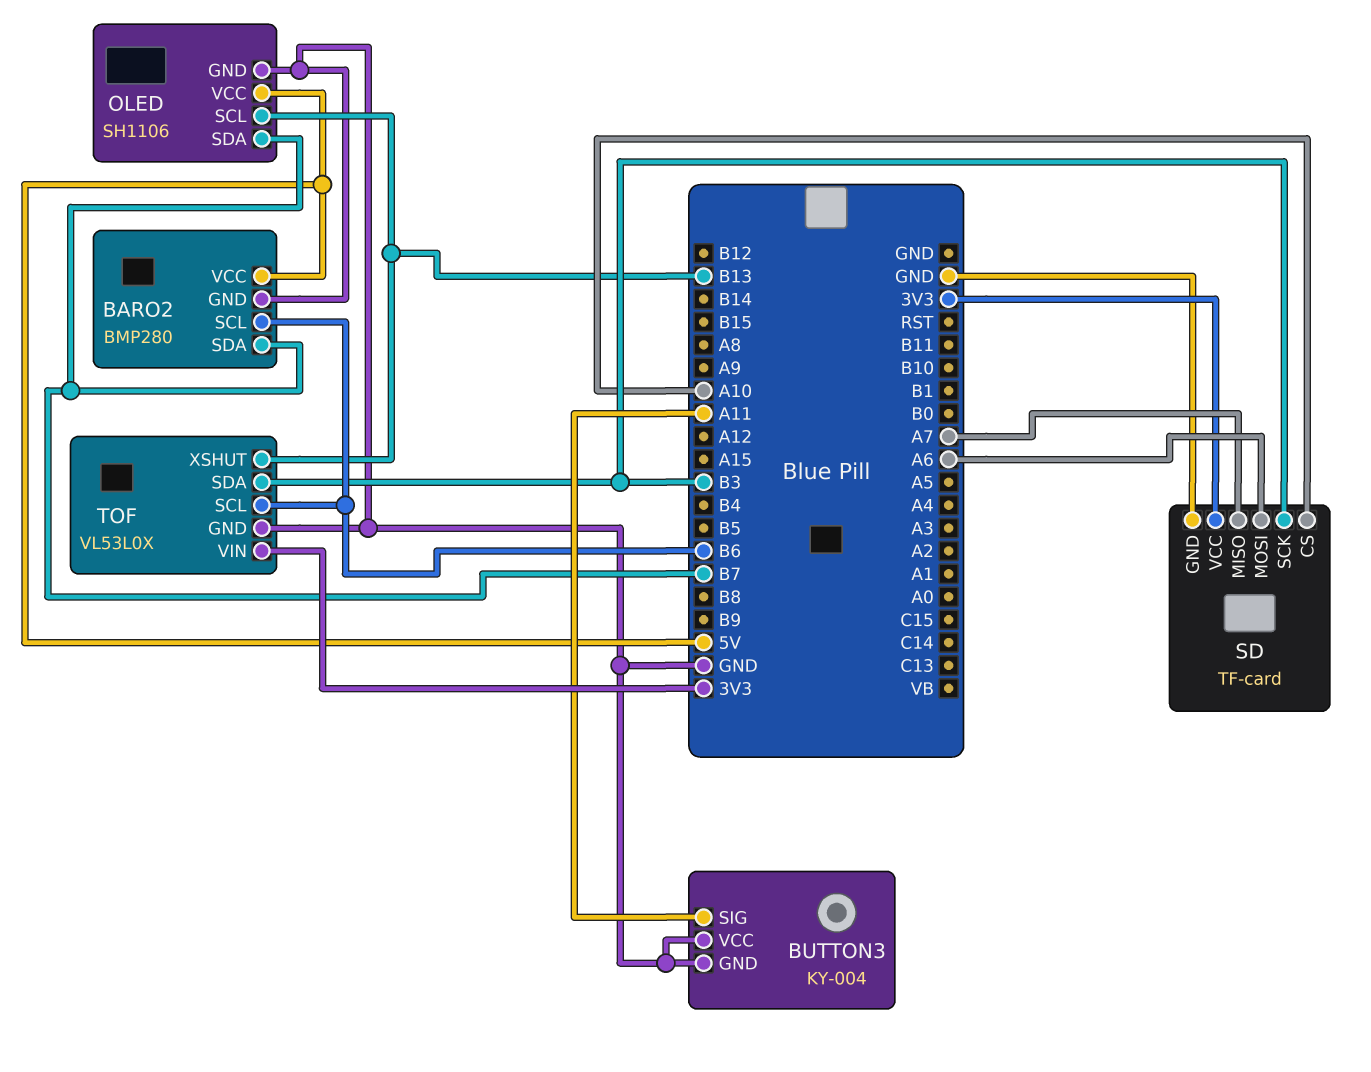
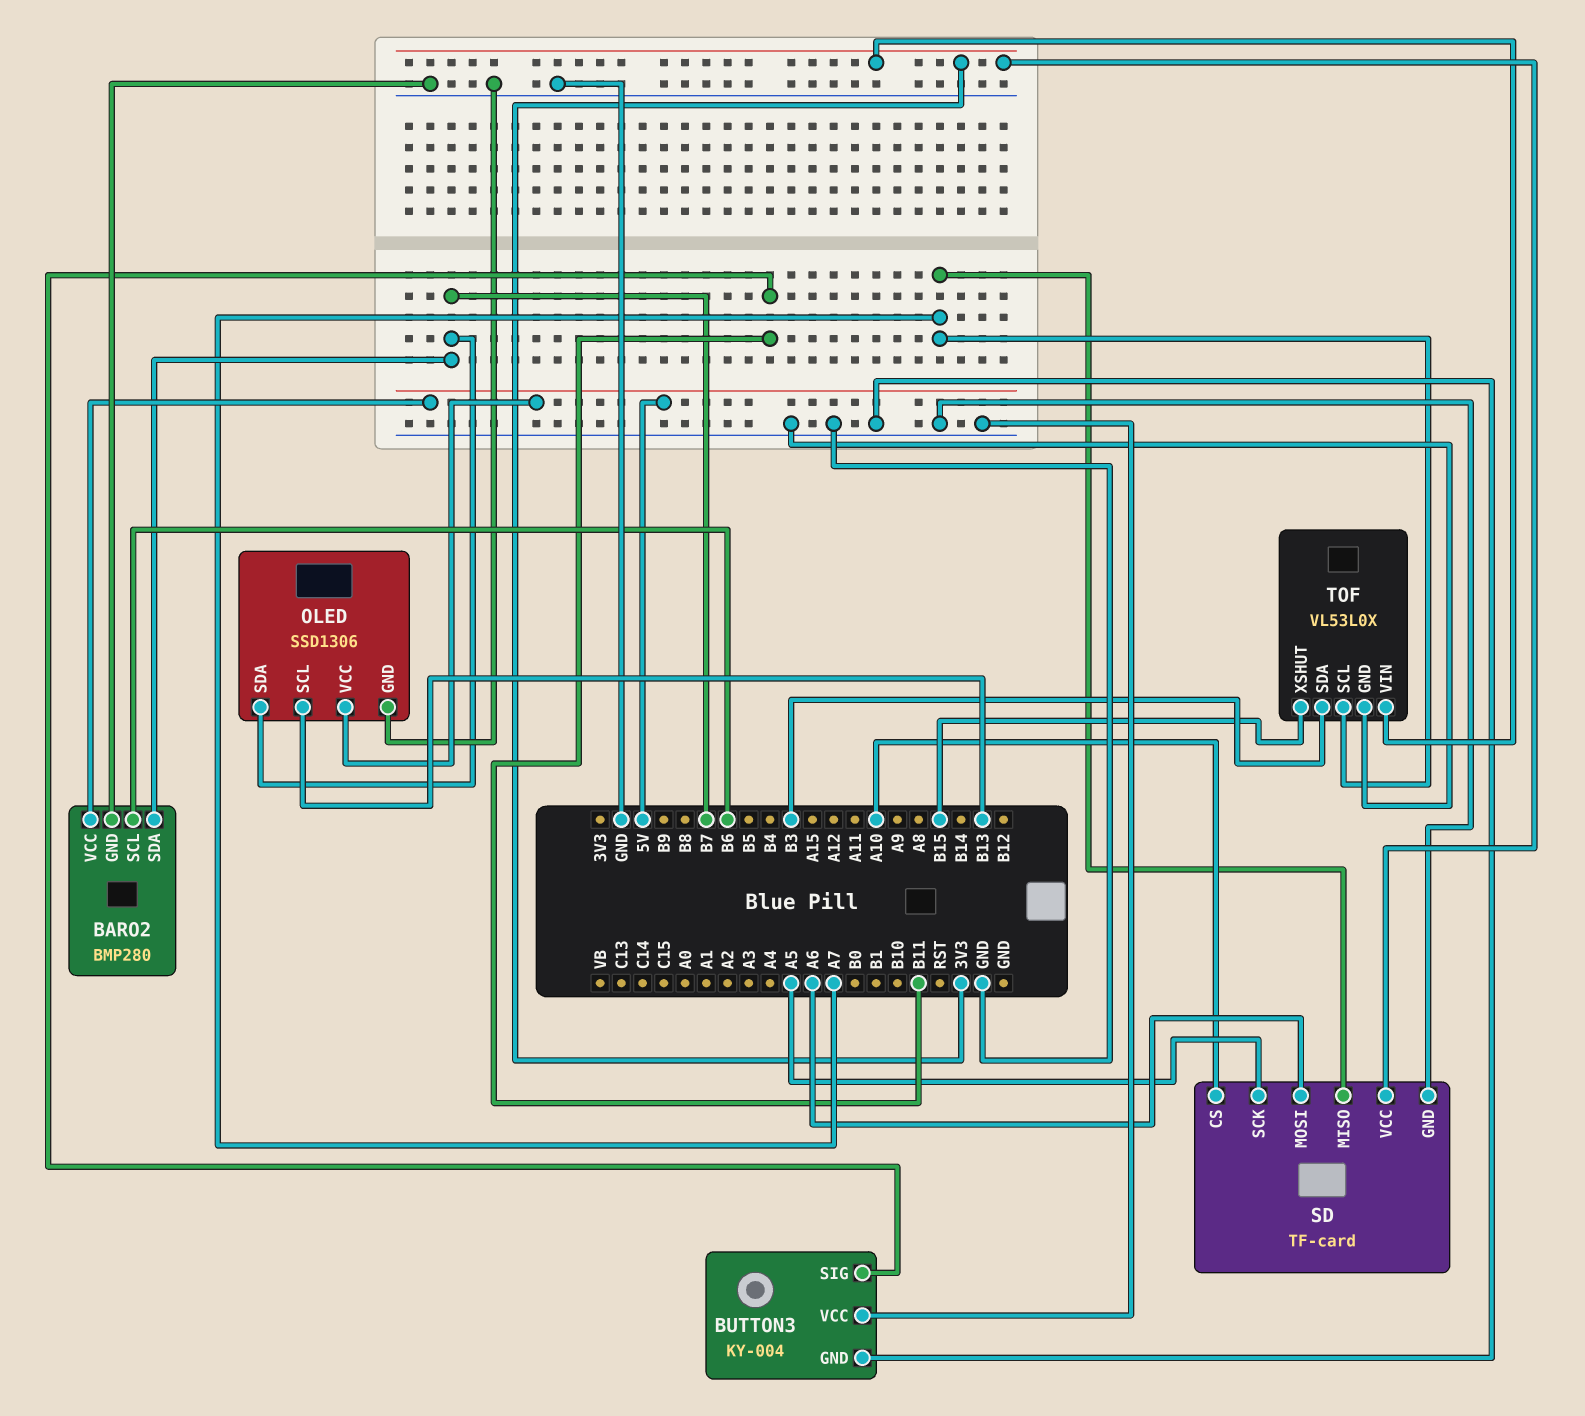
BUTTON3 pin SIG: A11 -> B11
OLED: SH1106 -> SSD1306
SD pin SCK: B3 -> A5
TOF pin SCL: B6 -> A7
TOF pin XSHUT: B13 -> B15

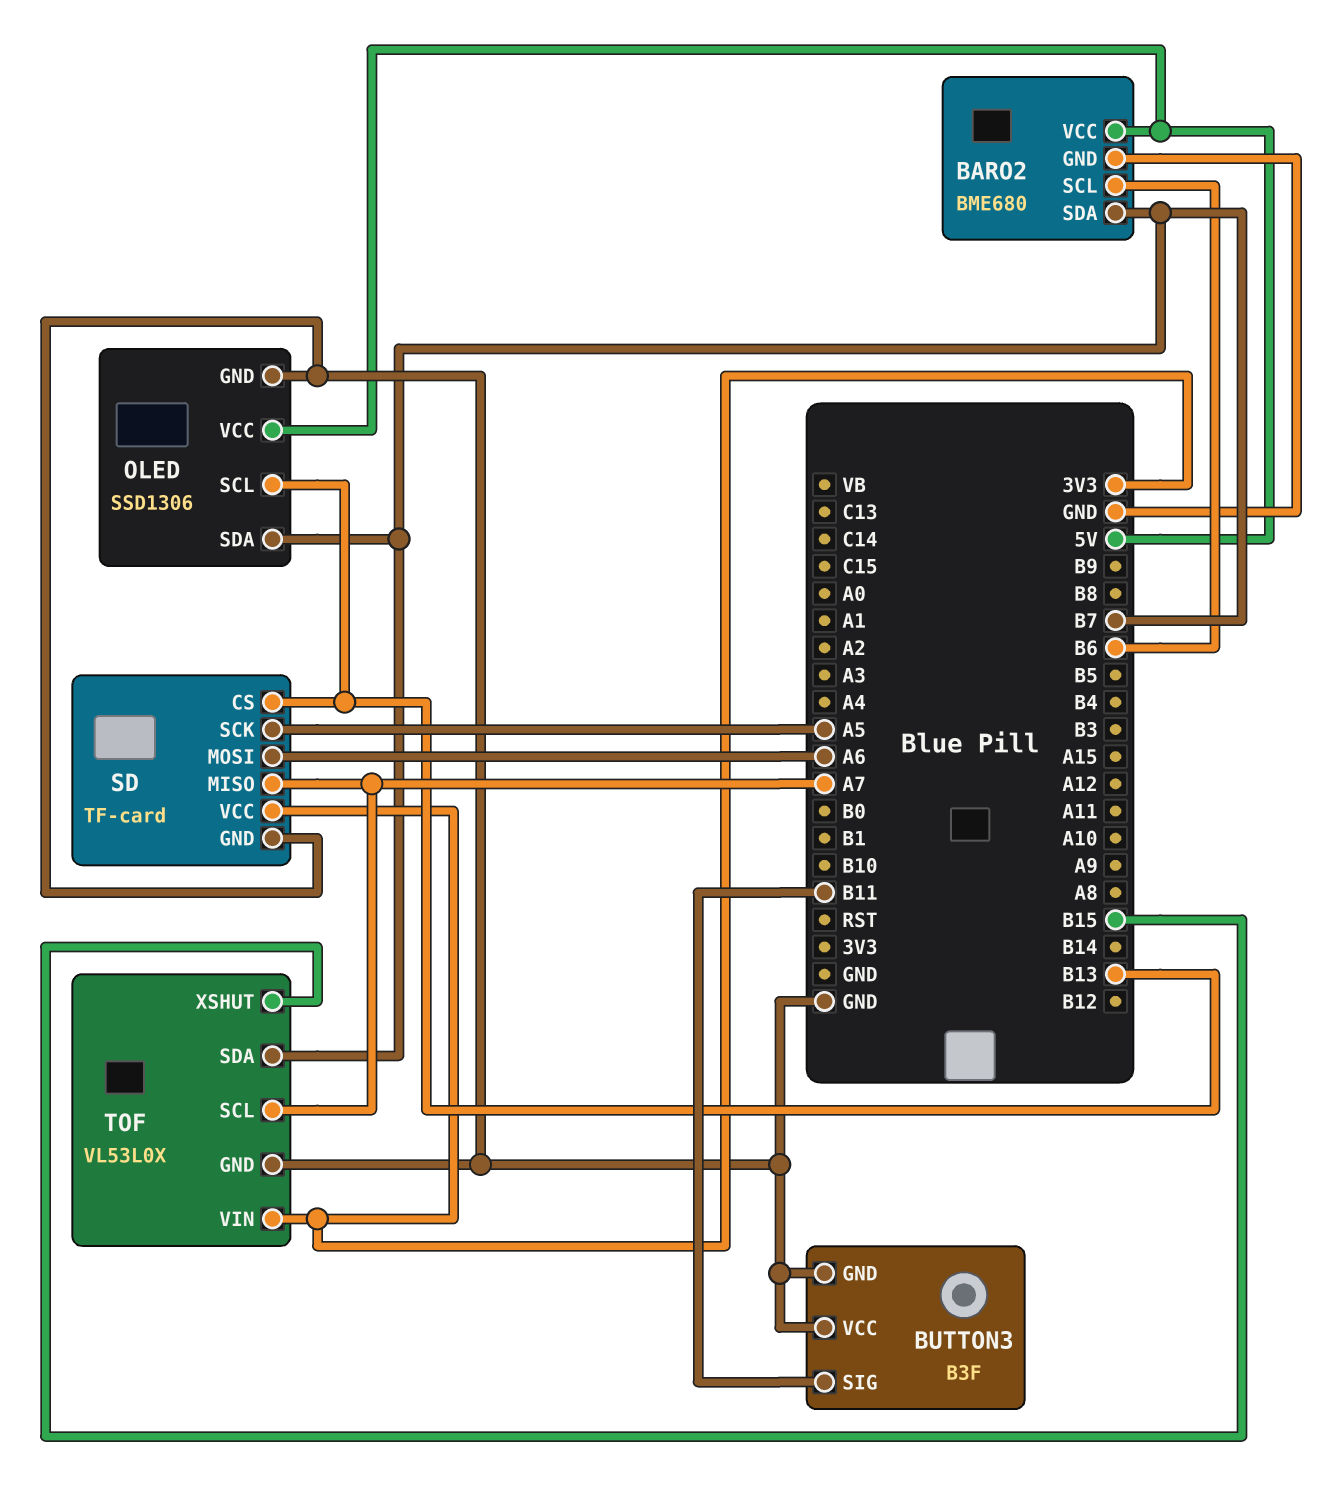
BARO2: BMP280 -> BME680
BUTTON3: KY-004 -> B3F
SD pin CS: A10 -> B13
TOF pin SDA: B3 -> B7

